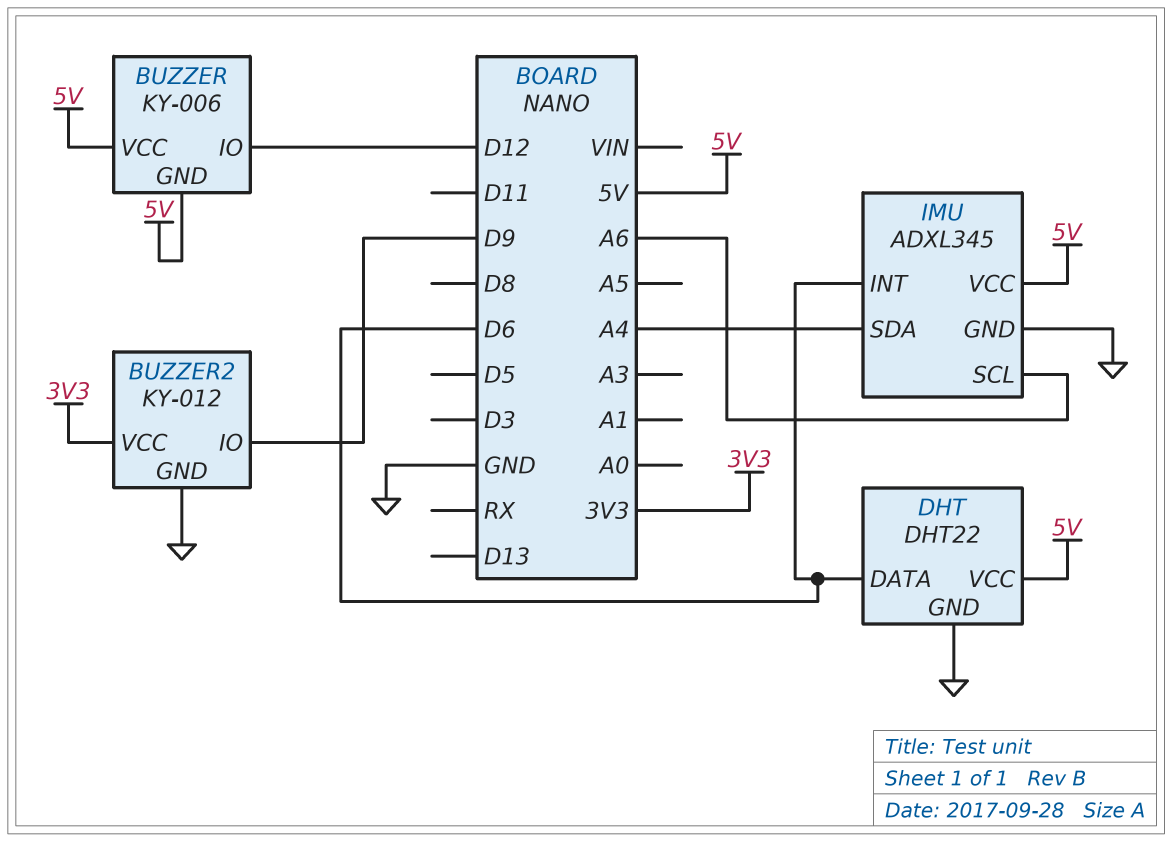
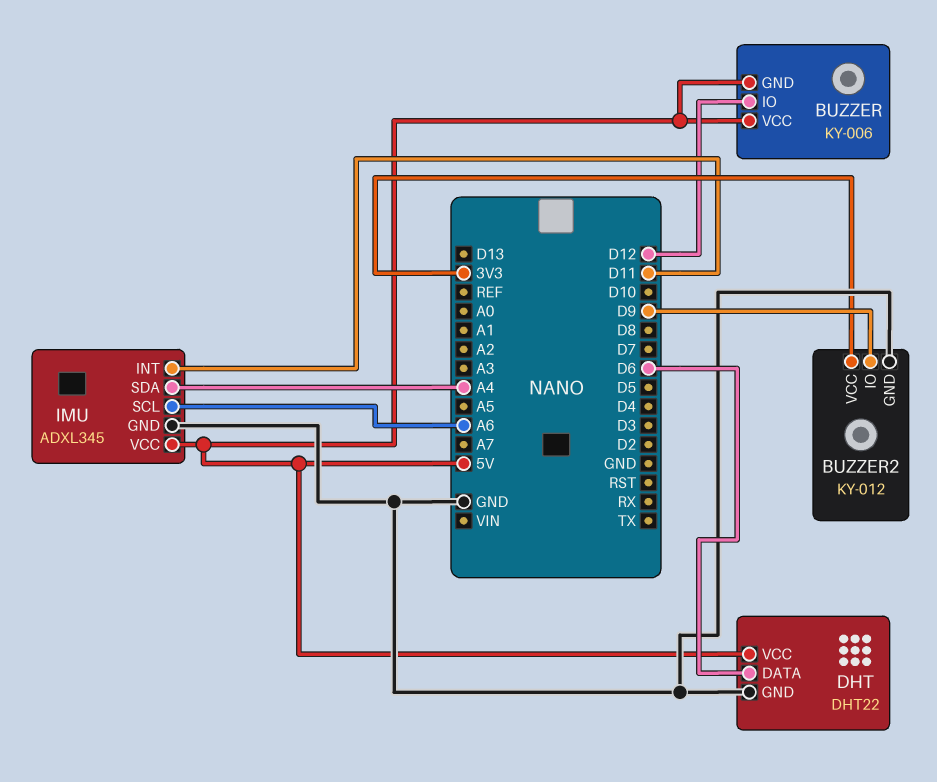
IMU pin INT: D6 -> D11

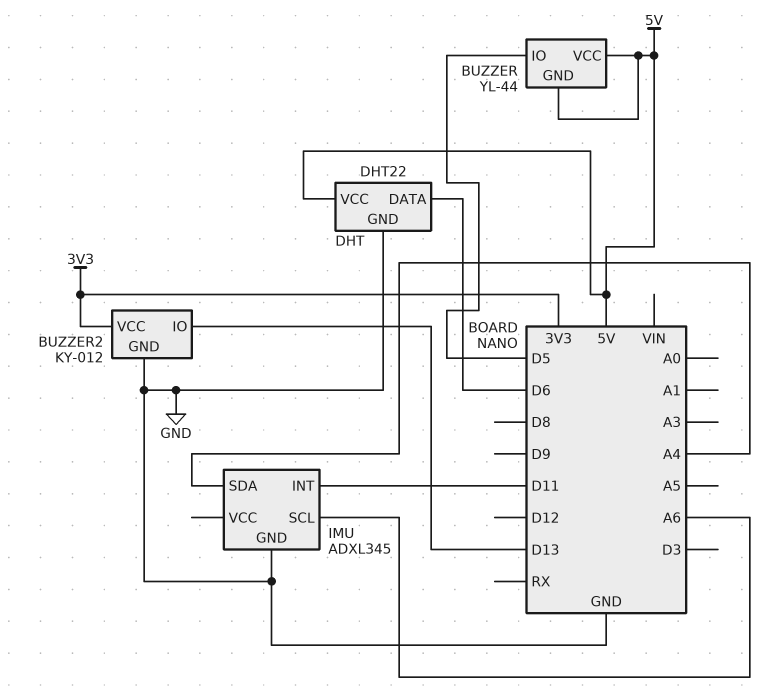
BUZZER: KY-006 -> YL-44
BUZZER pin IO: D12 -> D5
BUZZER2 pin IO: D9 -> D13
IMU pin VCC: 5V -> none

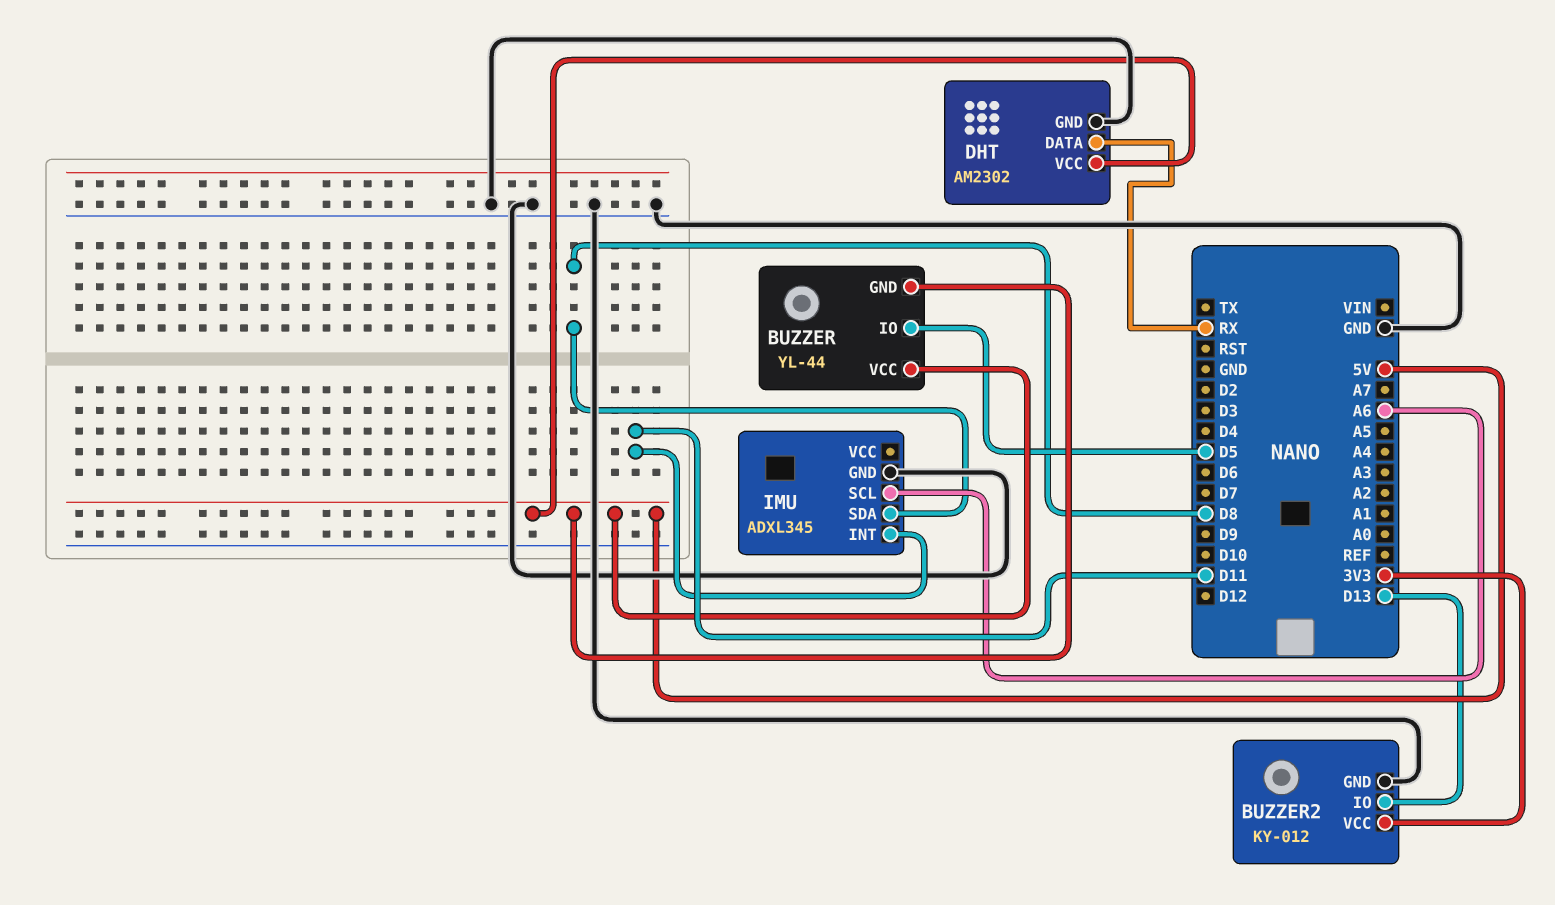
DHT: DHT22 -> AM2302
DHT pin DATA: D6 -> RX
IMU pin SDA: A4 -> D8

